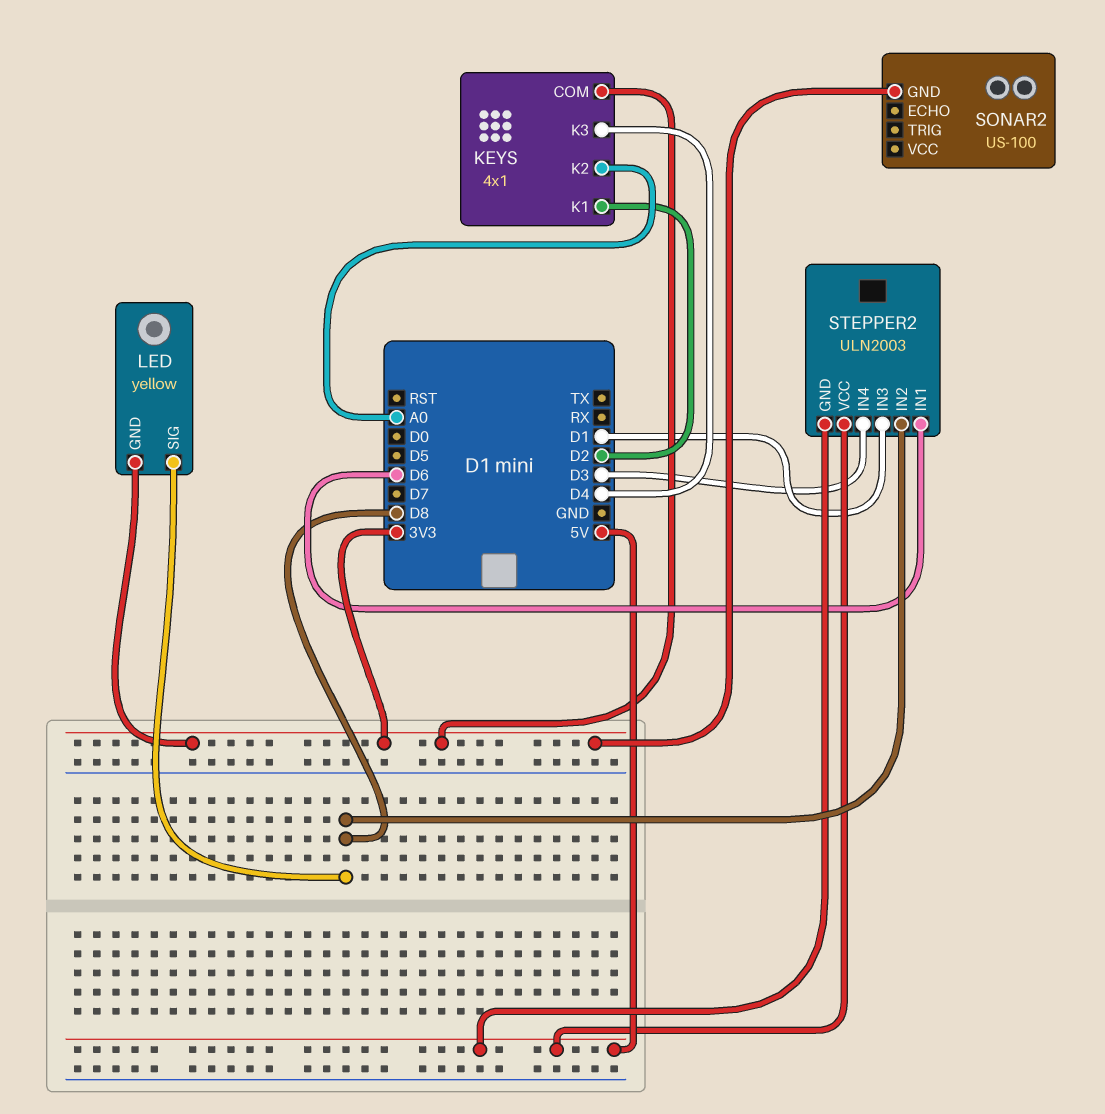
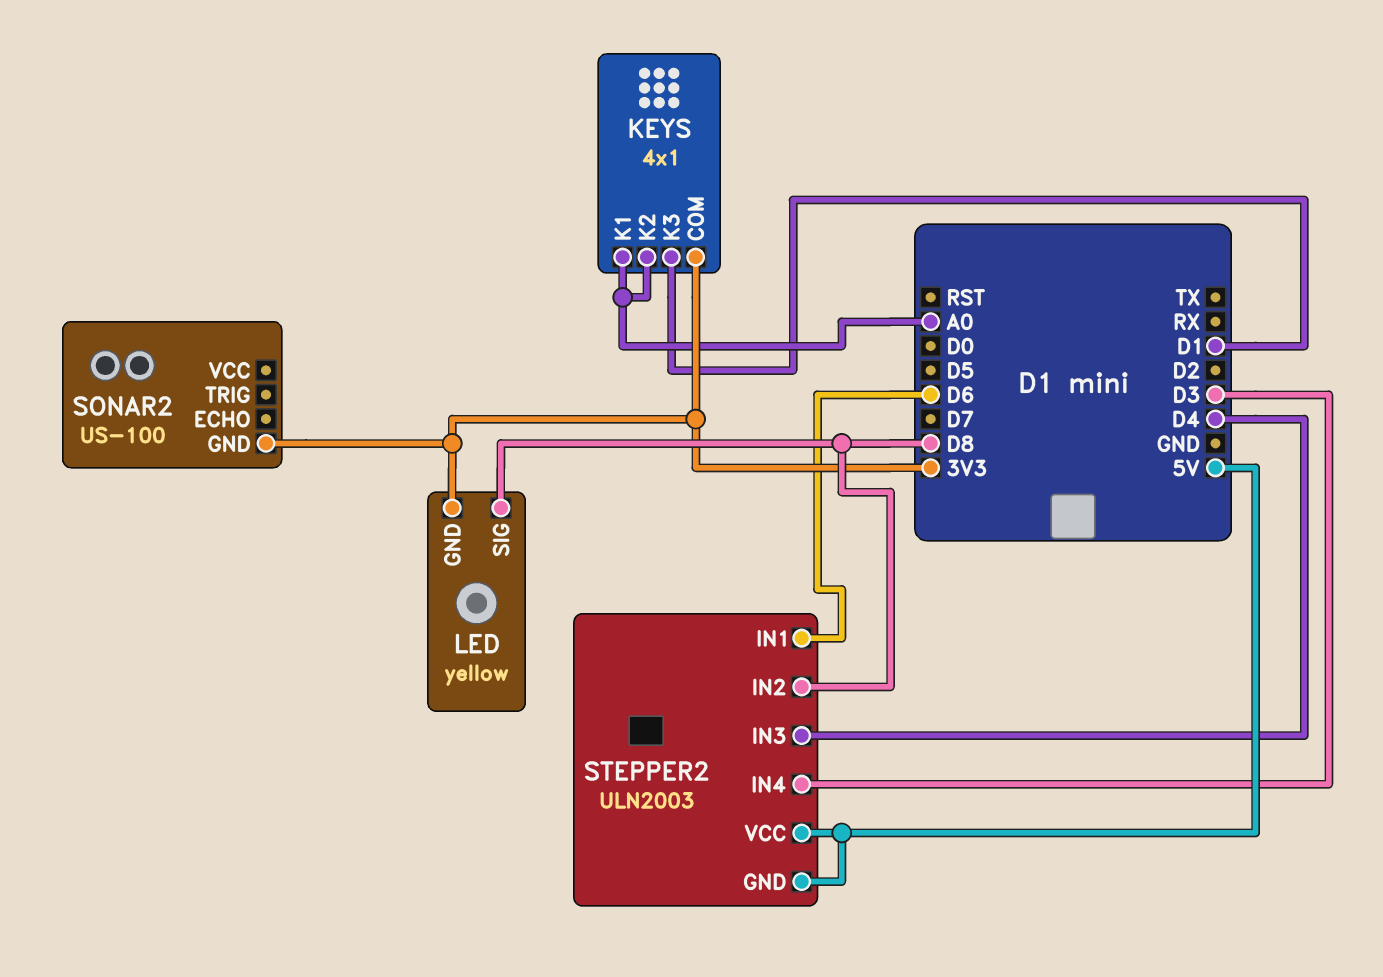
KEYS pin K1: D2 -> A0
KEYS pin K3: D4 -> D1
STEPPER2 pin IN3: D1 -> D4

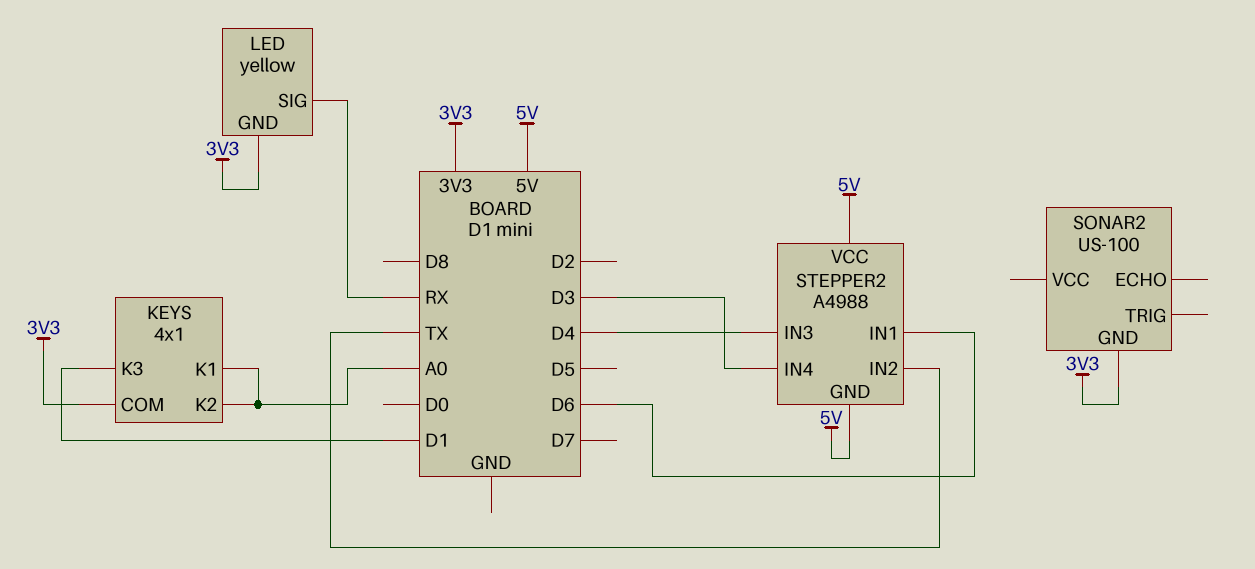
LED pin SIG: D8 -> RX
STEPPER2: ULN2003 -> A4988
STEPPER2 pin IN2: D8 -> TX

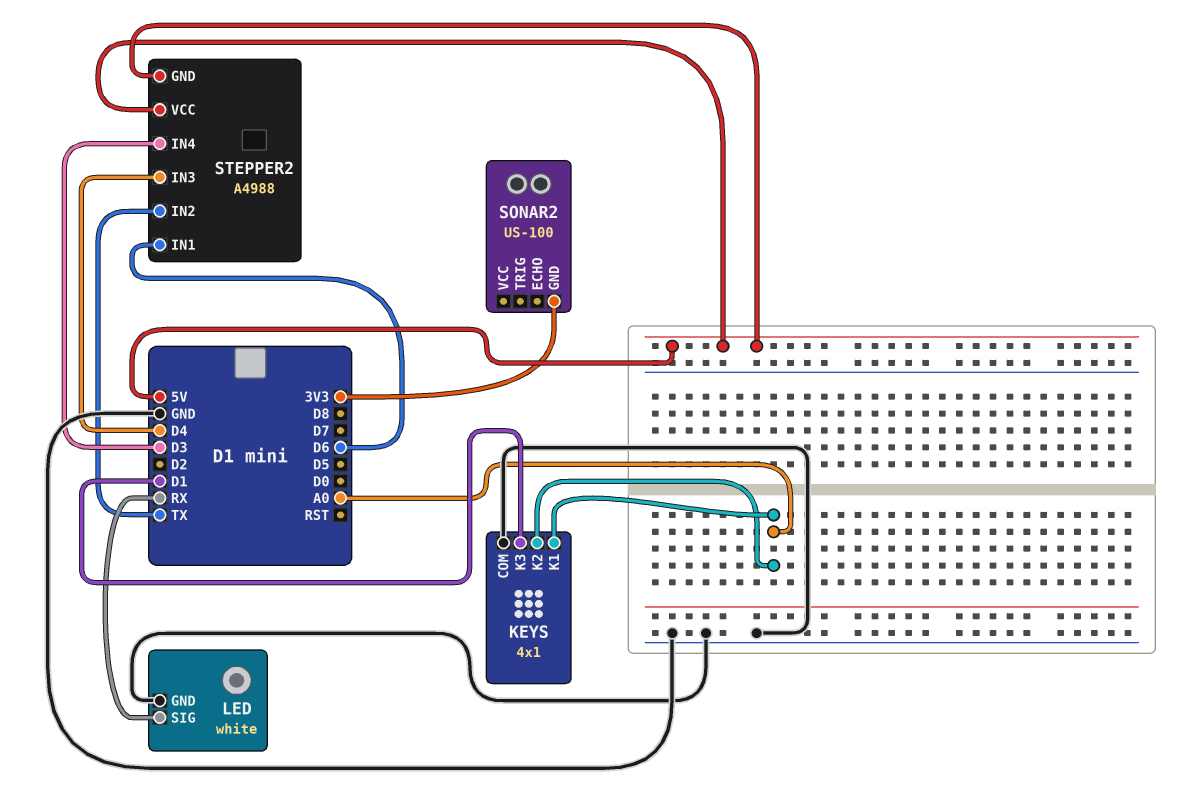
KEYS pin COM: 3V3 -> GND
LED: yellow -> white
LED pin GND: 3V3 -> GND

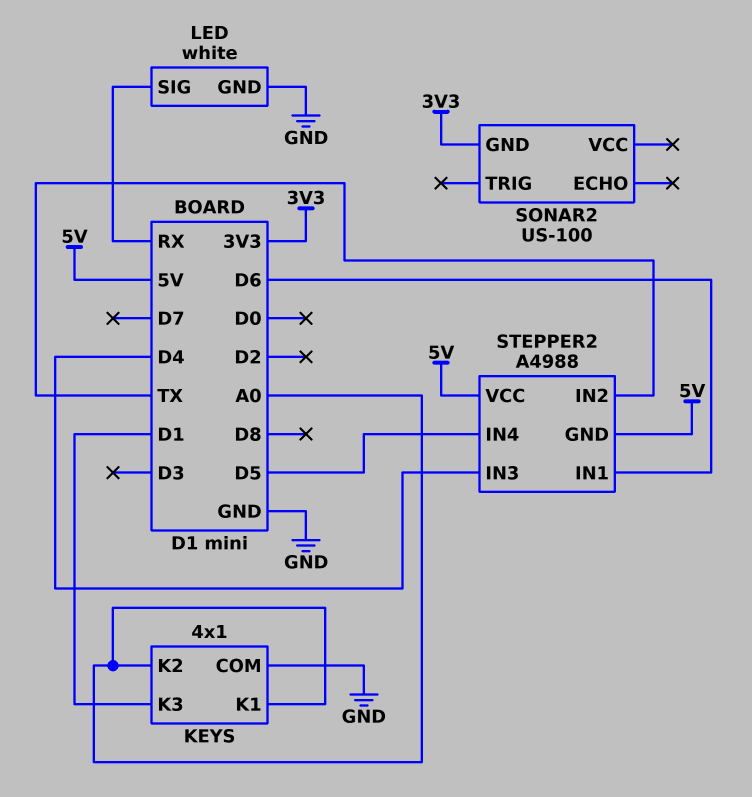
STEPPER2 pin IN4: D3 -> D5

